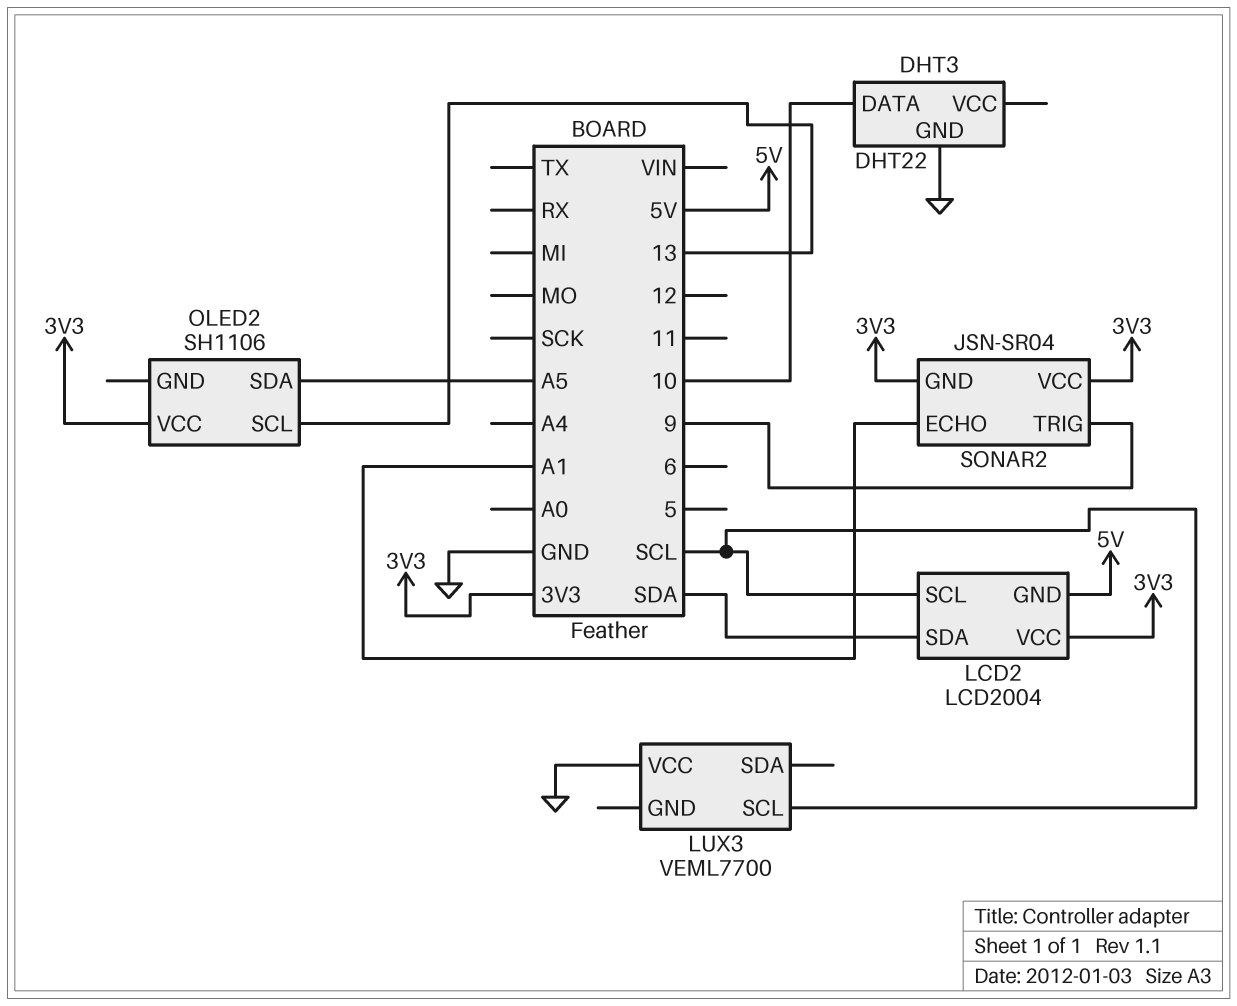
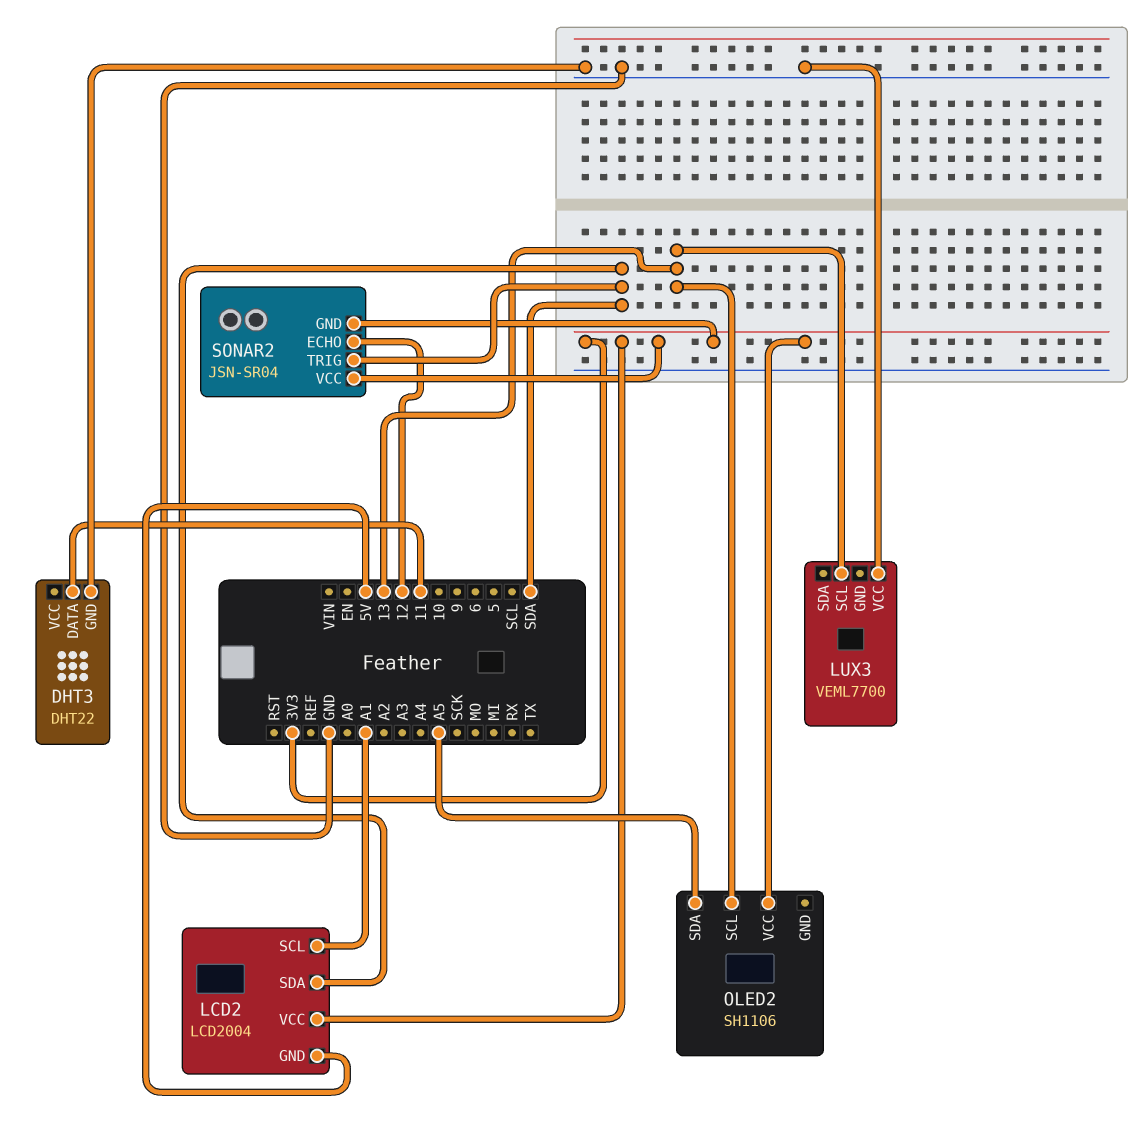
DHT3 pin DATA: 10 -> 11
LCD2 pin SCL: SCL -> A1
LUX3 pin SCL: SCL -> 13
SONAR2 pin ECHO: A1 -> 12
SONAR2 pin TRIG: 9 -> SDA

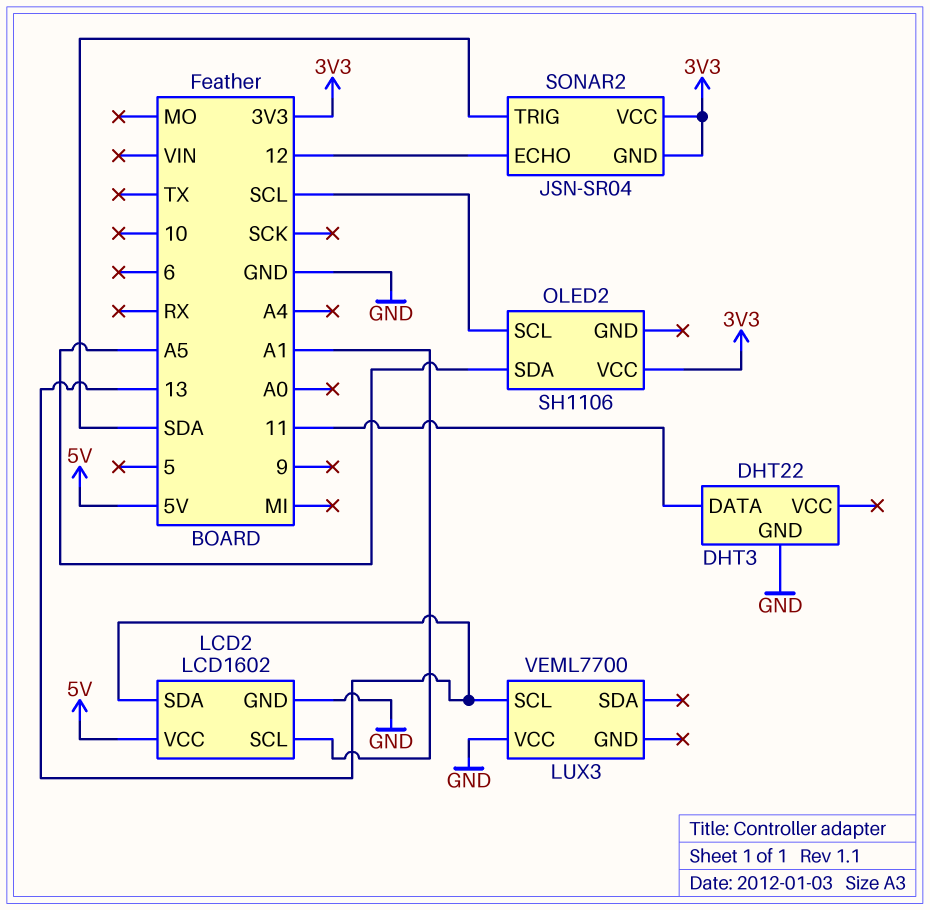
LCD2: LCD2004 -> LCD1602
LCD2 pin GND: 5V -> GND
LCD2 pin SDA: SDA -> 13
LCD2 pin VCC: 3V3 -> 5V
OLED2 pin SCL: 13 -> SCL

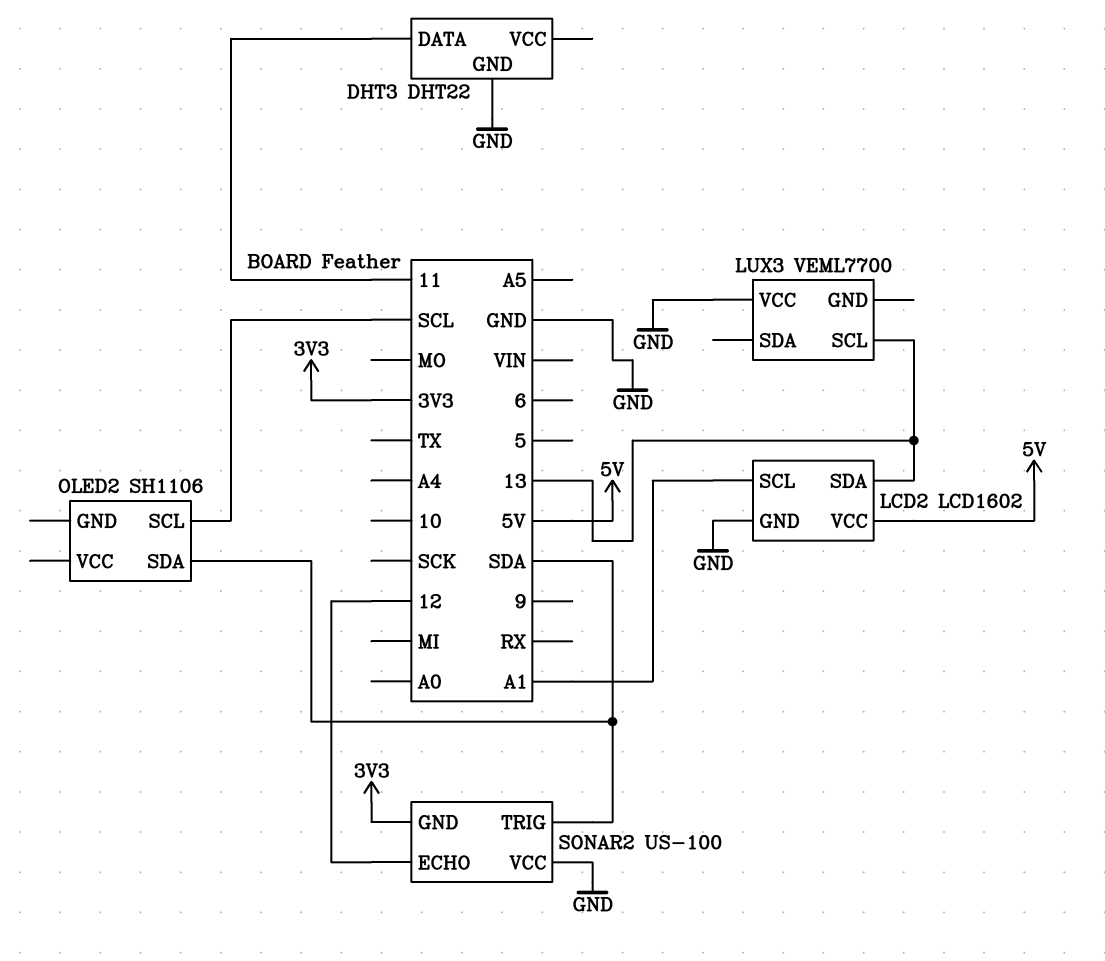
OLED2 pin SDA: A5 -> SDA
OLED2 pin VCC: 3V3 -> none
SONAR2: JSN-SR04 -> US-100
SONAR2 pin VCC: 3V3 -> GND

